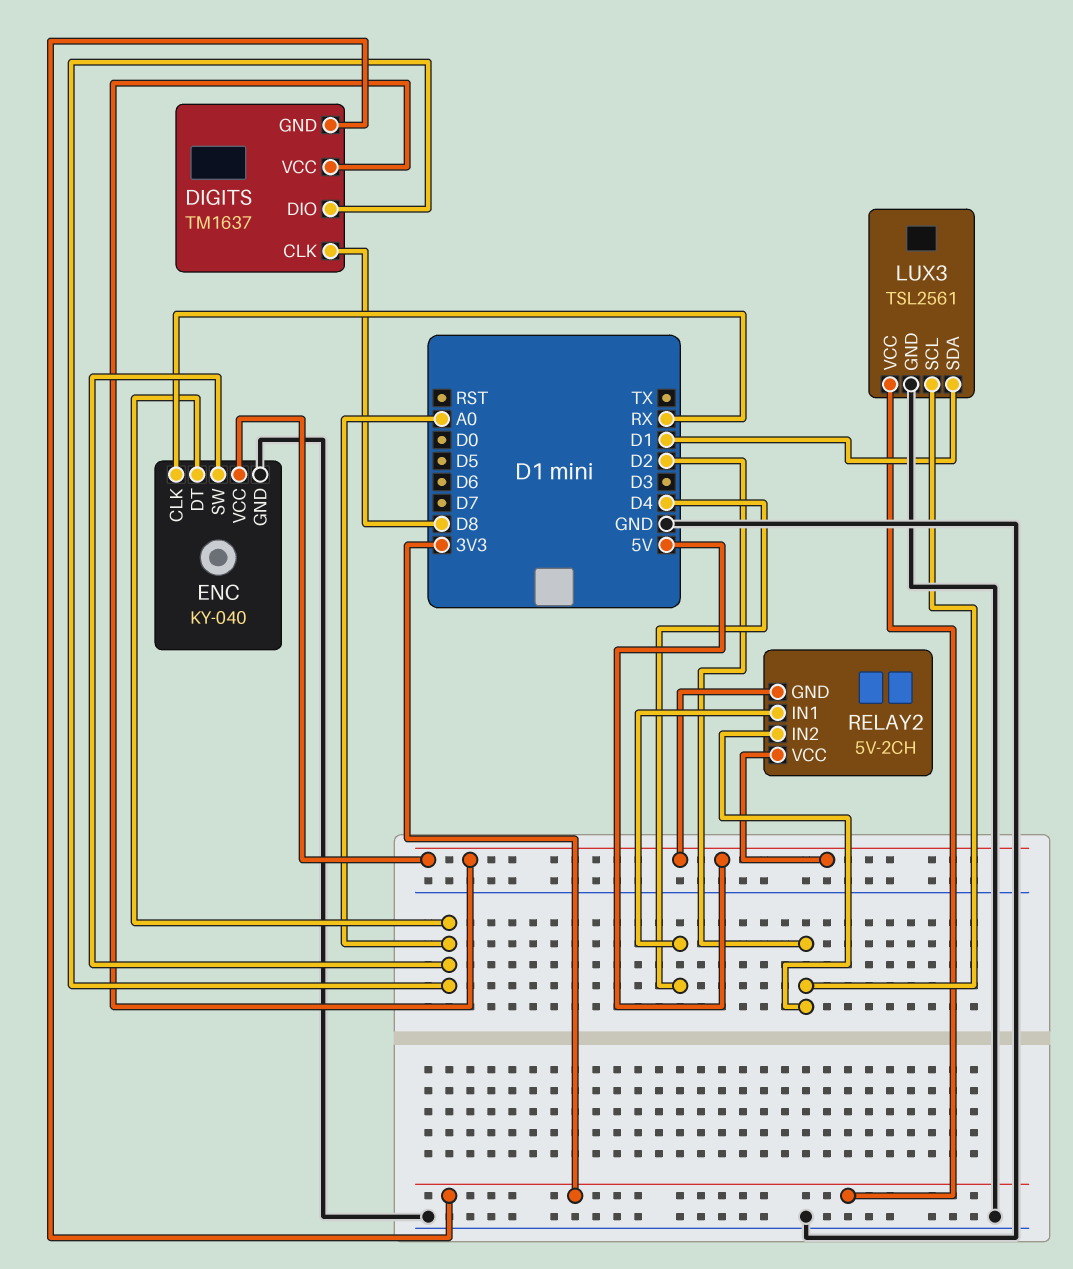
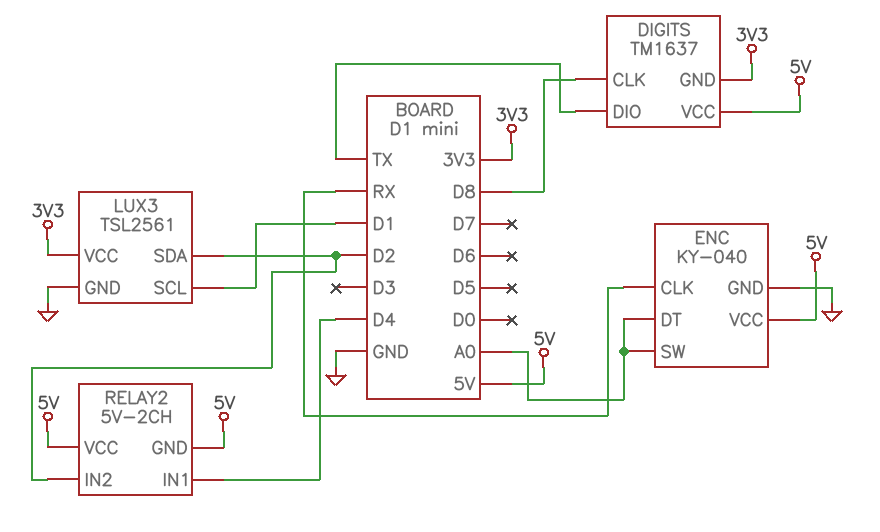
DIGITS pin DIO: A0 -> TX
LUX3 pin SCL: D2 -> D1
LUX3 pin SDA: D1 -> D2

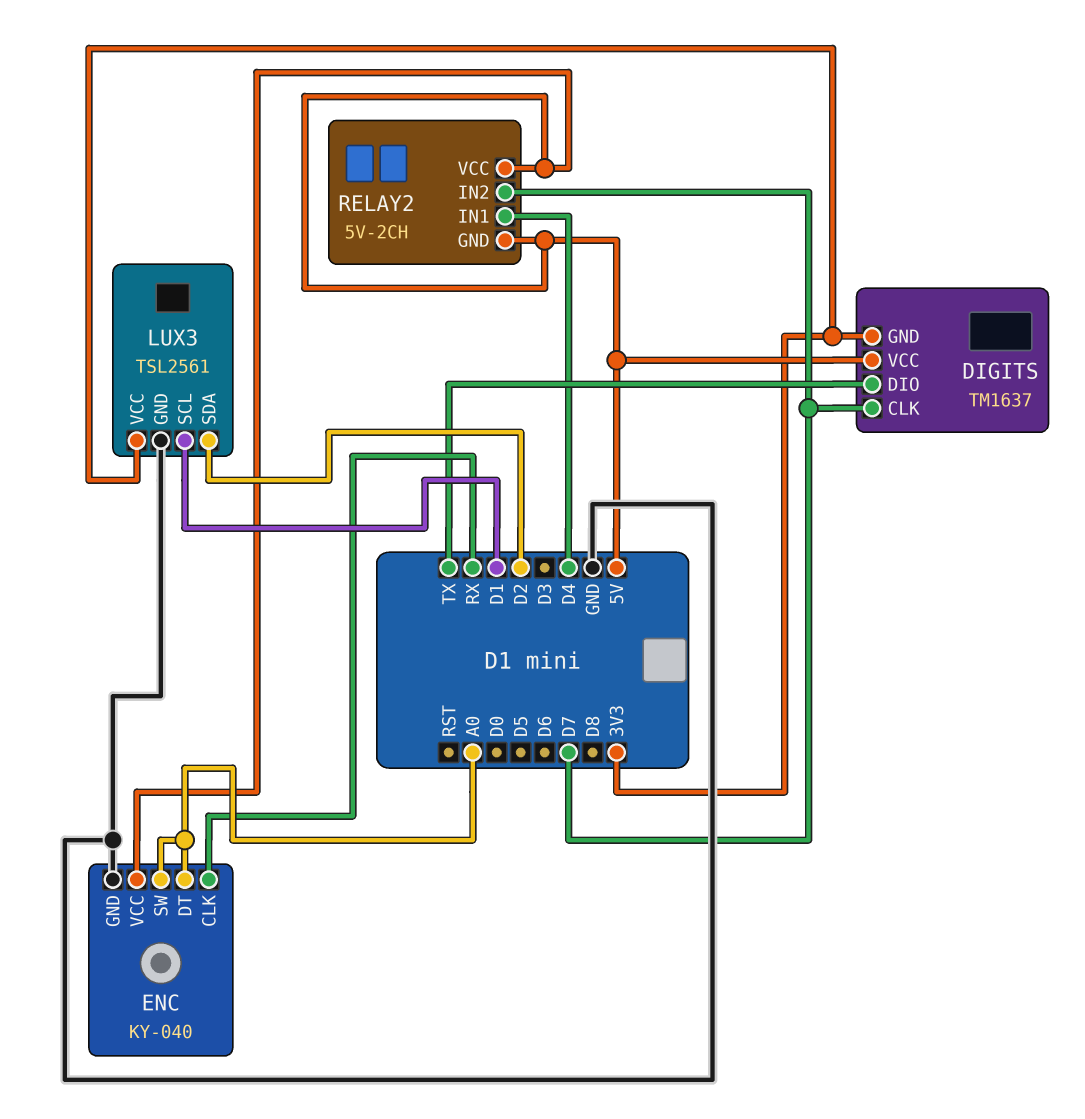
DIGITS pin CLK: D8 -> D7
RELAY2 pin IN2: D2 -> D7

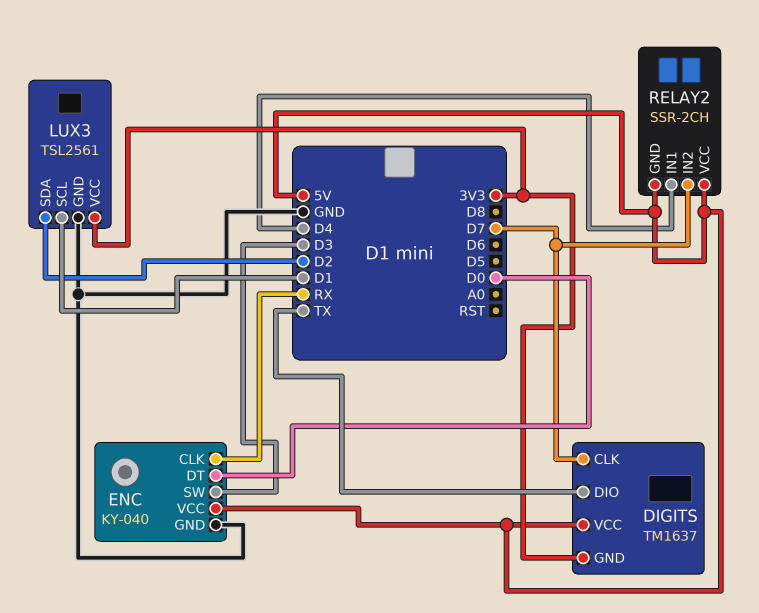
ENC pin DT: A0 -> D0
ENC pin SW: A0 -> D3
RELAY2: 5V-2CH -> SSR-2CH

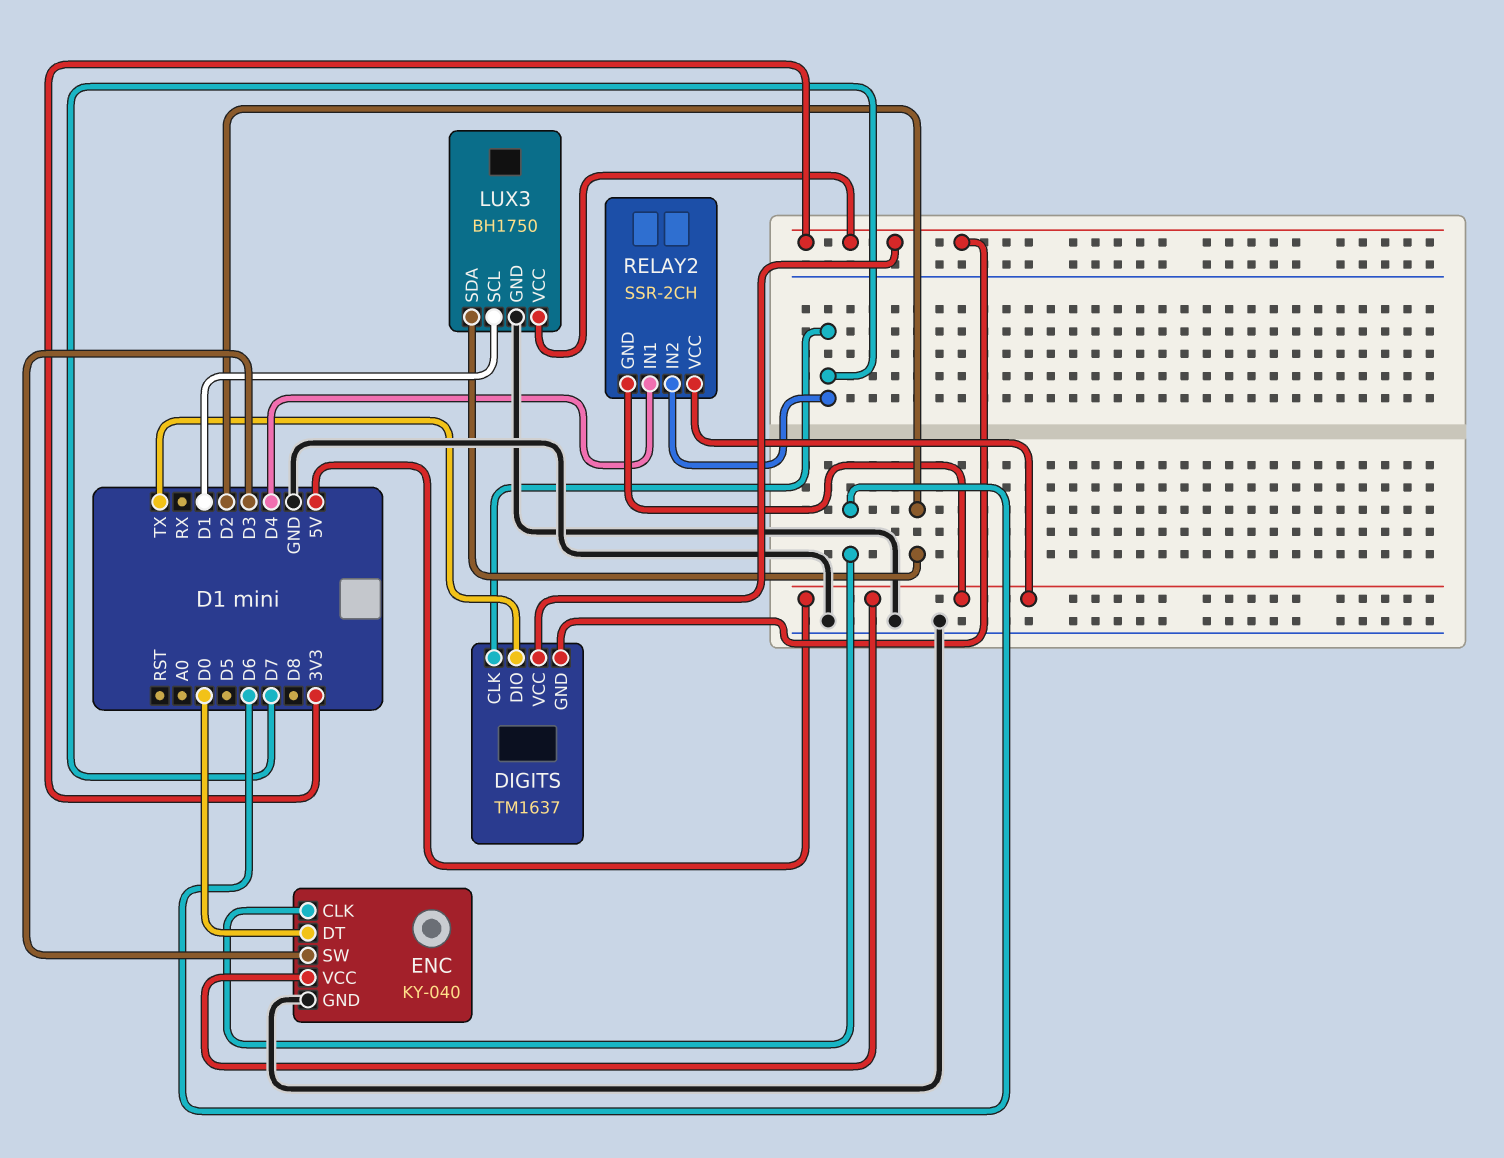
DIGITS pin VCC: 5V -> 3V3
ENC pin CLK: RX -> D6
LUX3: TSL2561 -> BH1750

